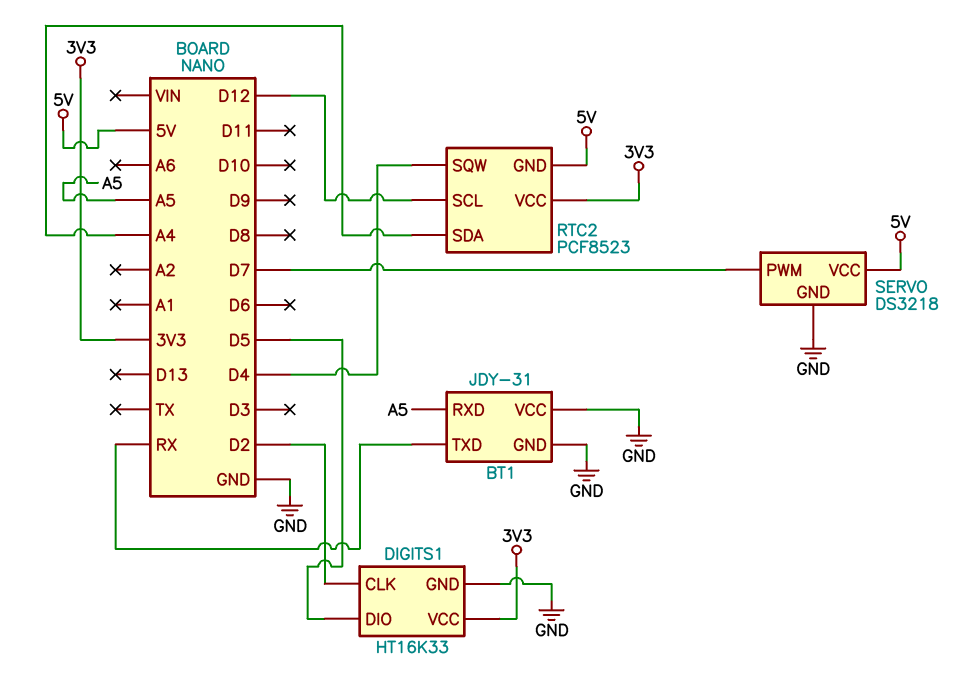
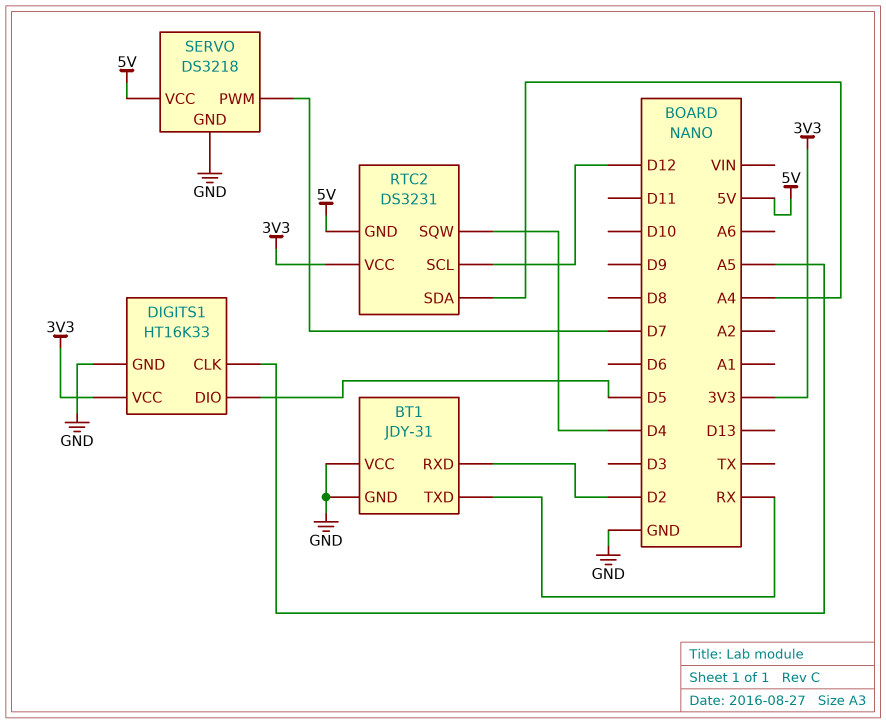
BT1 pin RXD: A5 -> D2
DIGITS1 pin CLK: D2 -> A5
RTC2: PCF8523 -> DS3231

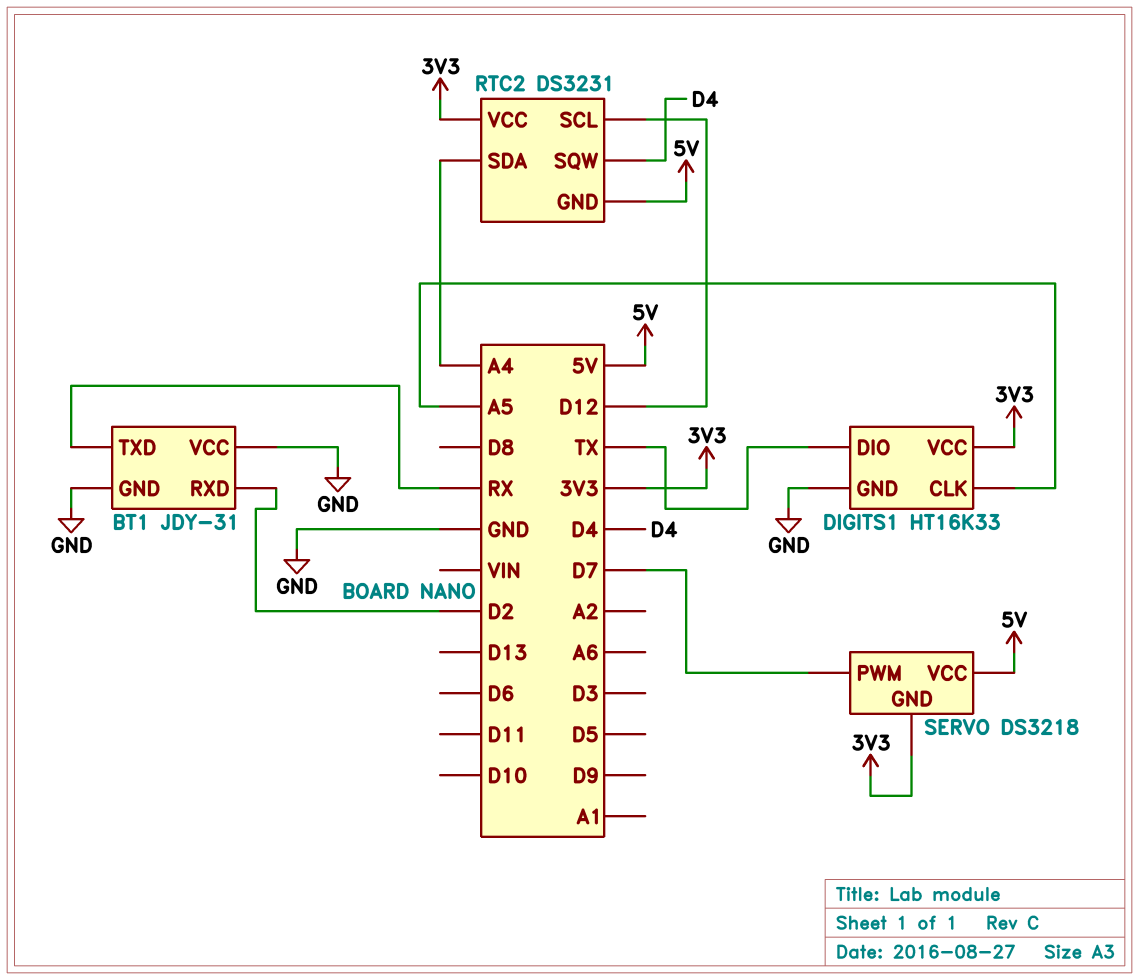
DIGITS1 pin DIO: D5 -> TX
SERVO pin GND: GND -> 3V3

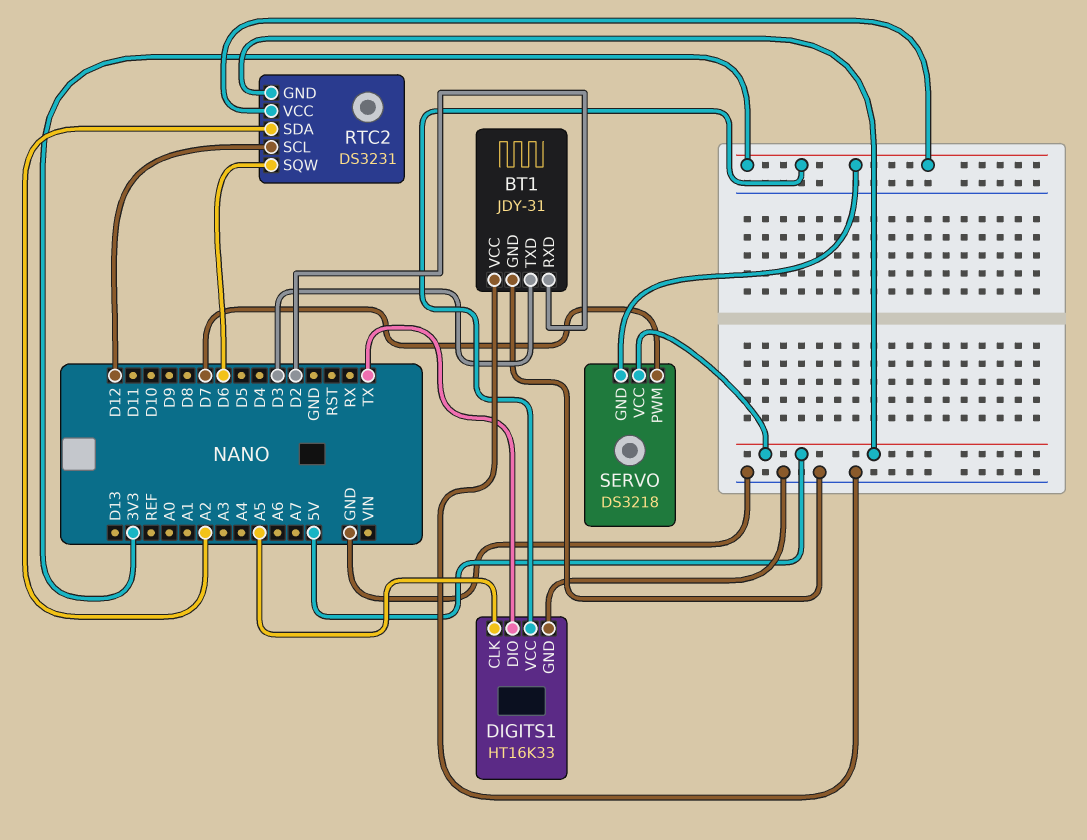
BT1 pin TXD: RX -> D3
RTC2 pin SDA: A4 -> A2
RTC2 pin SQW: D4 -> D6

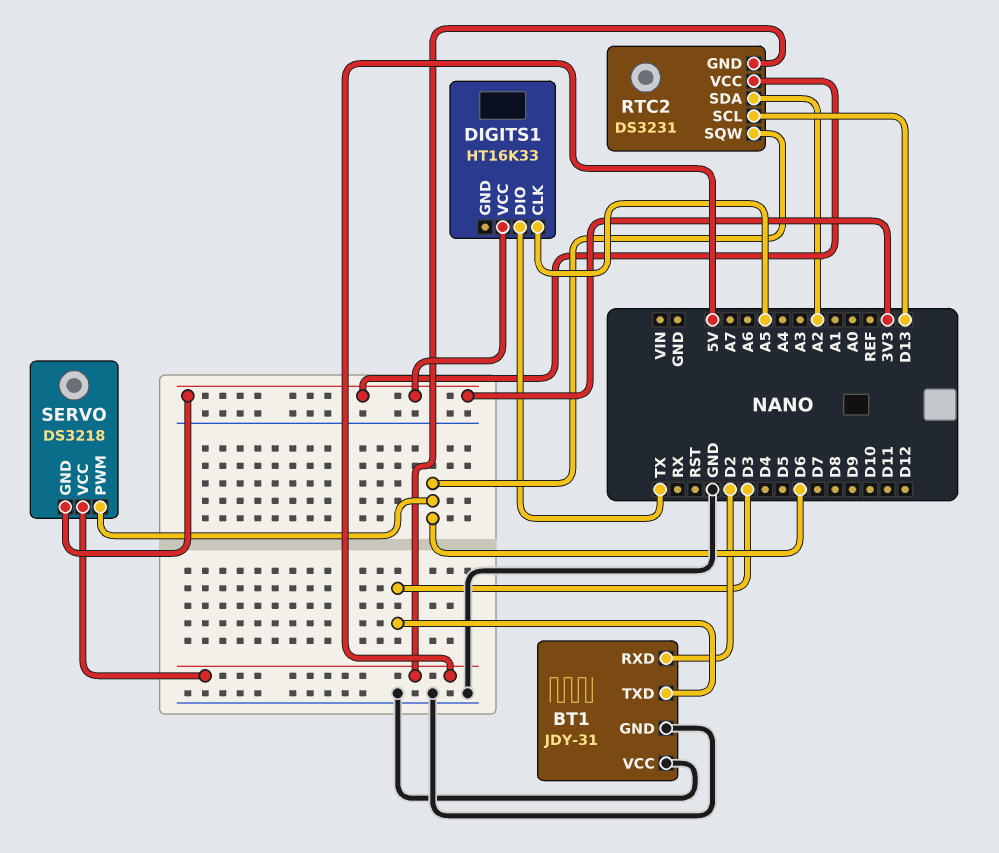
DIGITS1 pin GND: GND -> none
RTC2 pin SCL: D12 -> D13
SERVO pin PWM: D7 -> D6

